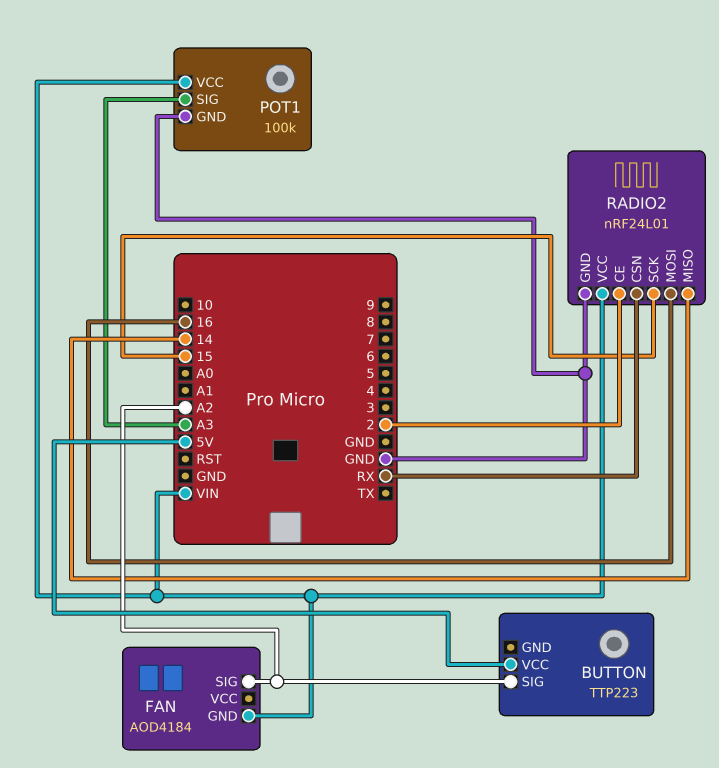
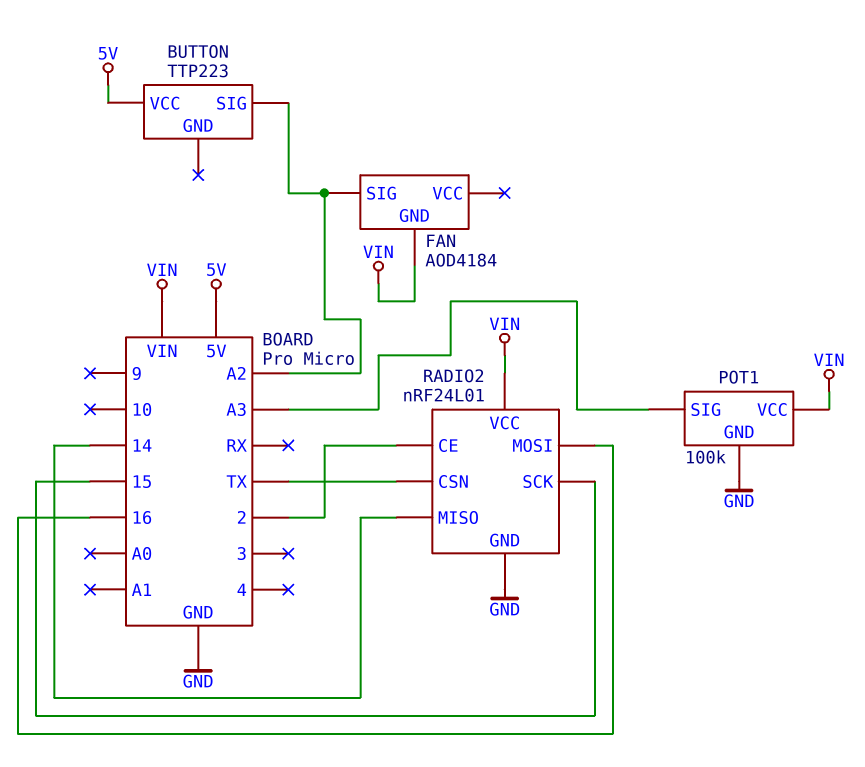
RADIO2 pin CSN: RX -> TX

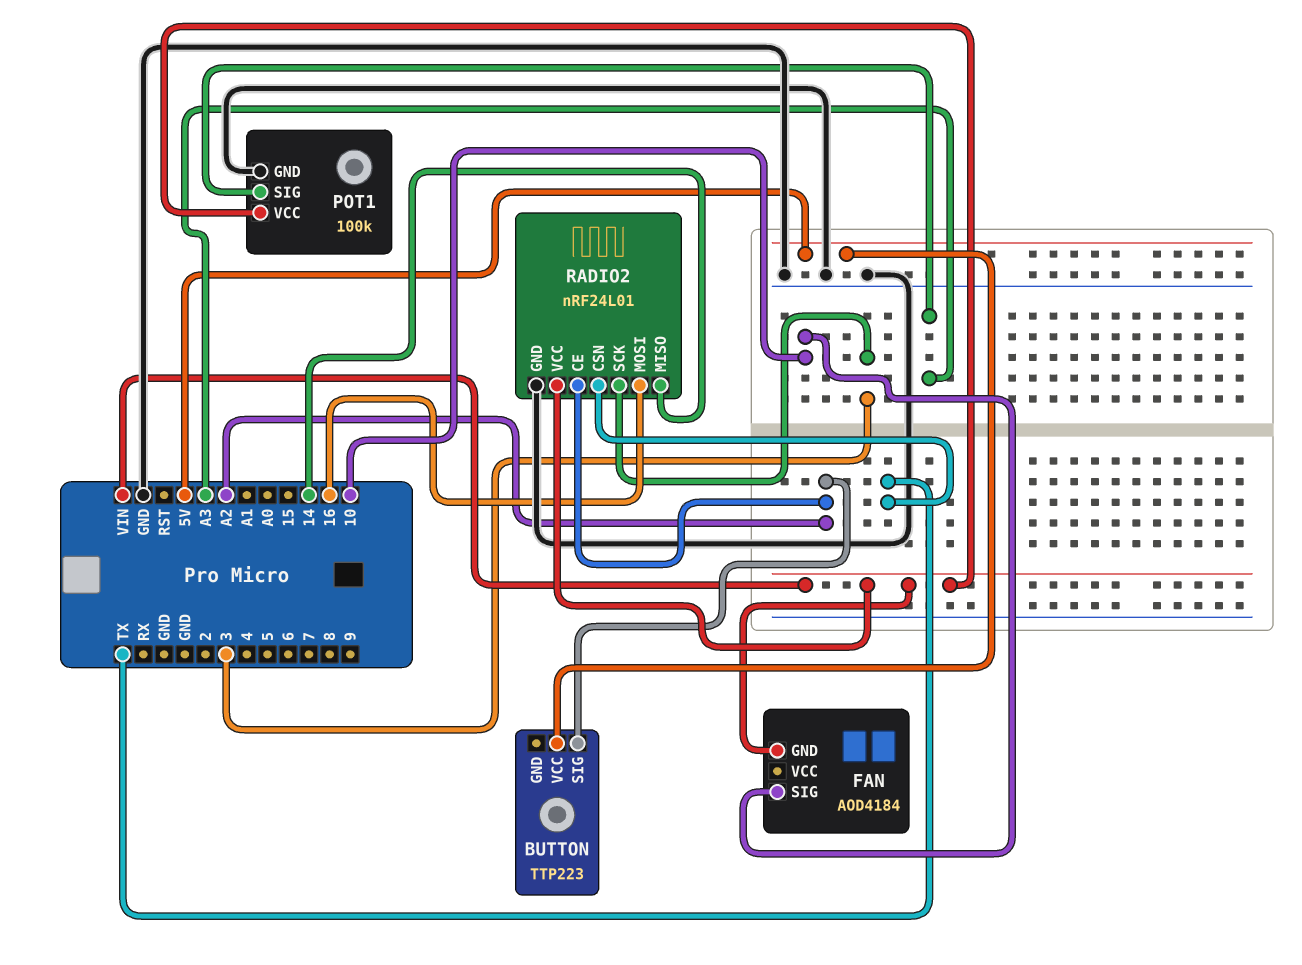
FAN pin SIG: A2 -> 10
RADIO2 pin CE: 2 -> A2
RADIO2 pin SCK: 15 -> 3

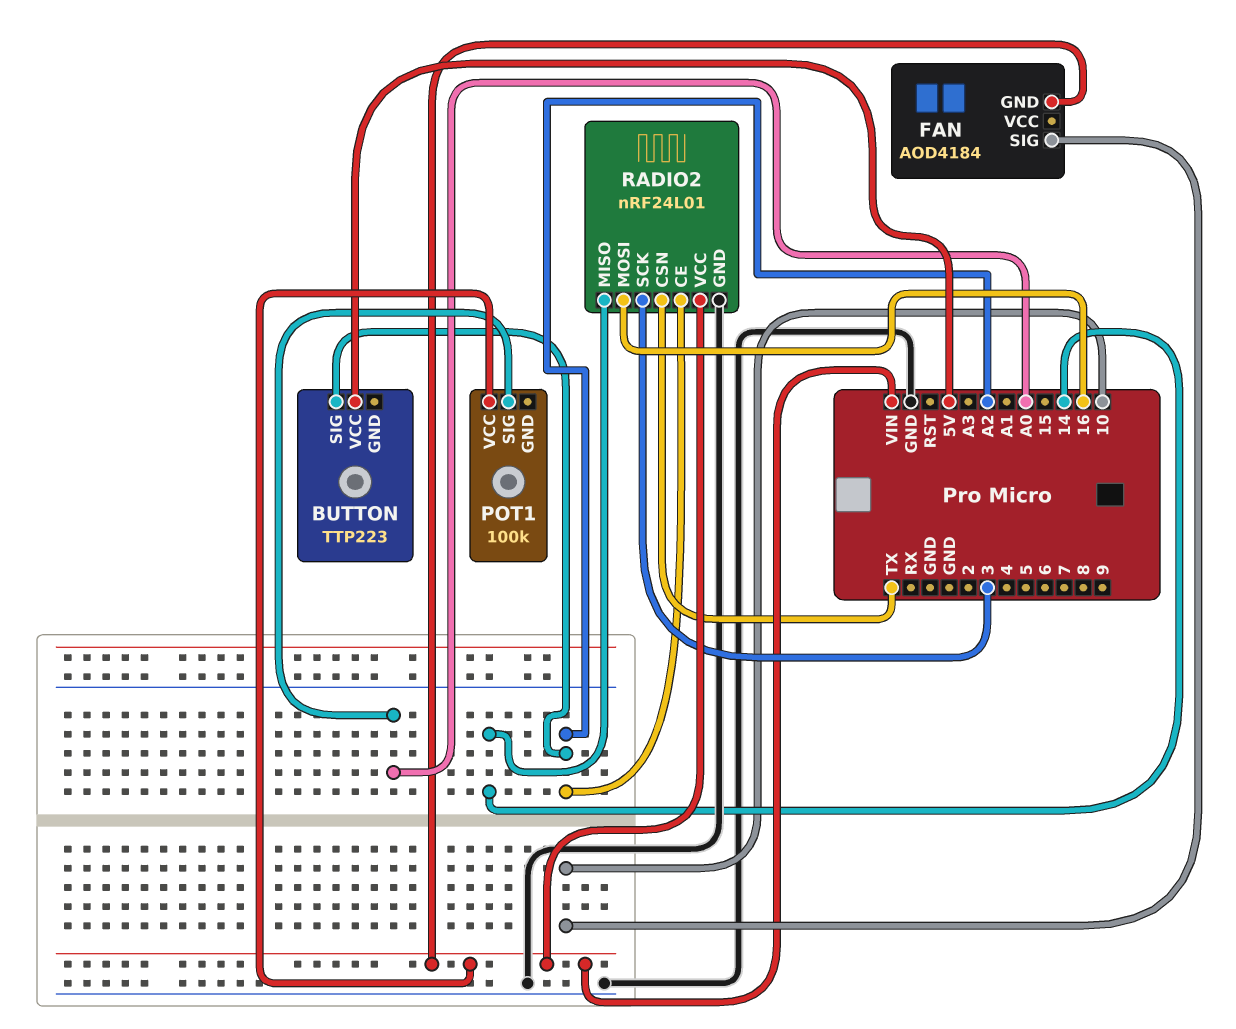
POT1 pin GND: GND -> none
POT1 pin SIG: A3 -> A0

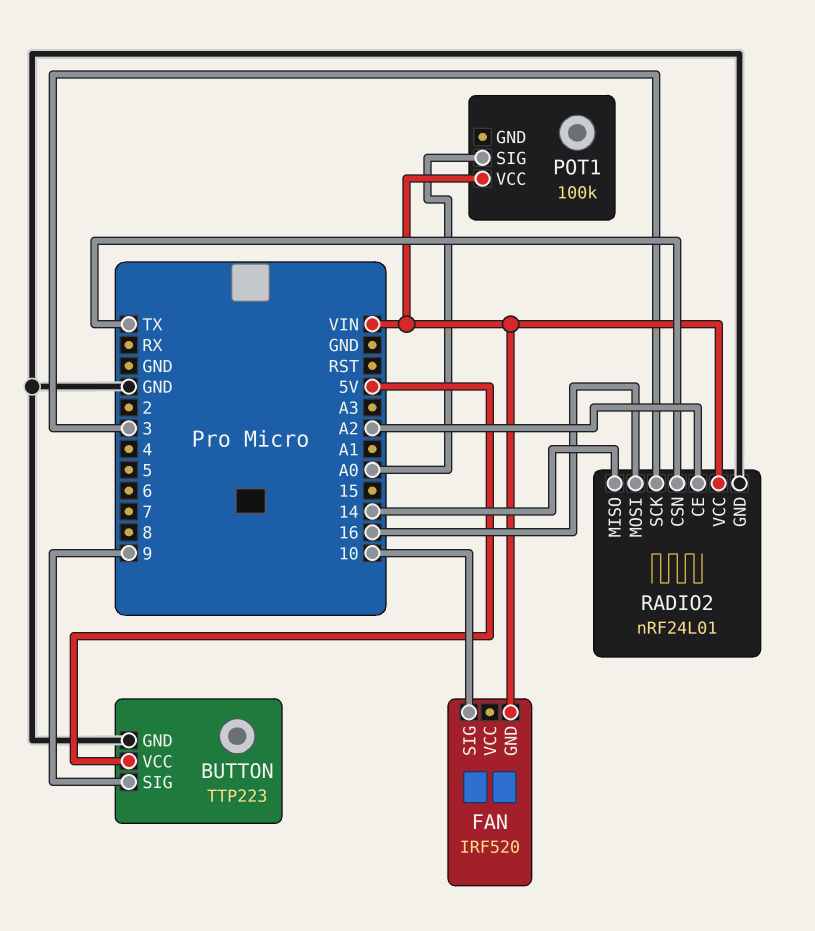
BUTTON pin GND: none -> GND
BUTTON pin SIG: A2 -> 9
FAN: AOD4184 -> IRF520

